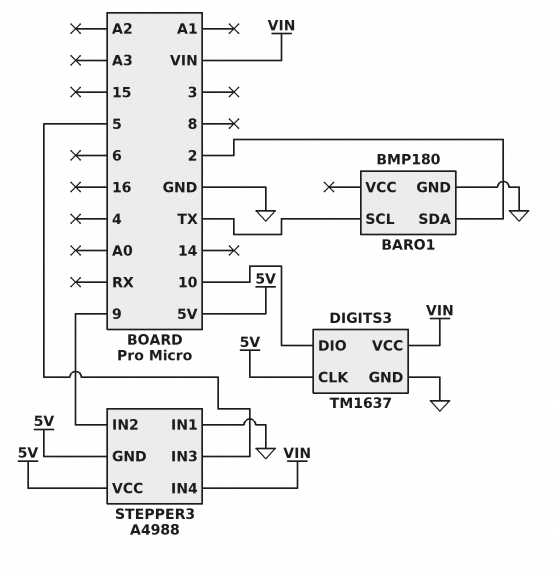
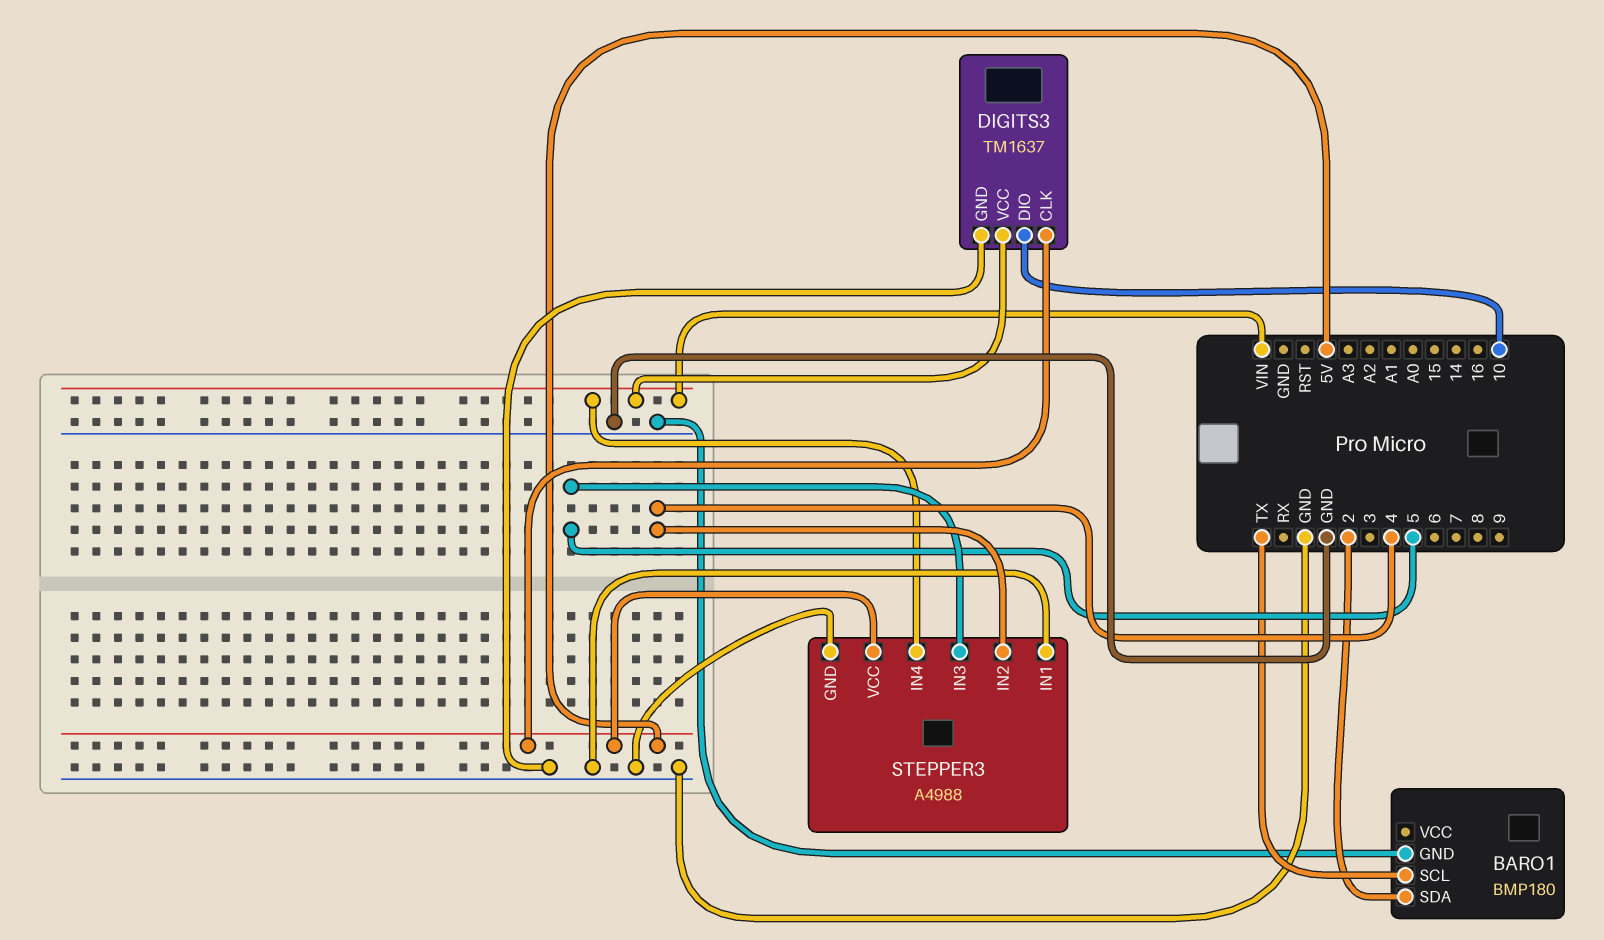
STEPPER3 pin GND: 5V -> GND
STEPPER3 pin IN2: 9 -> 4

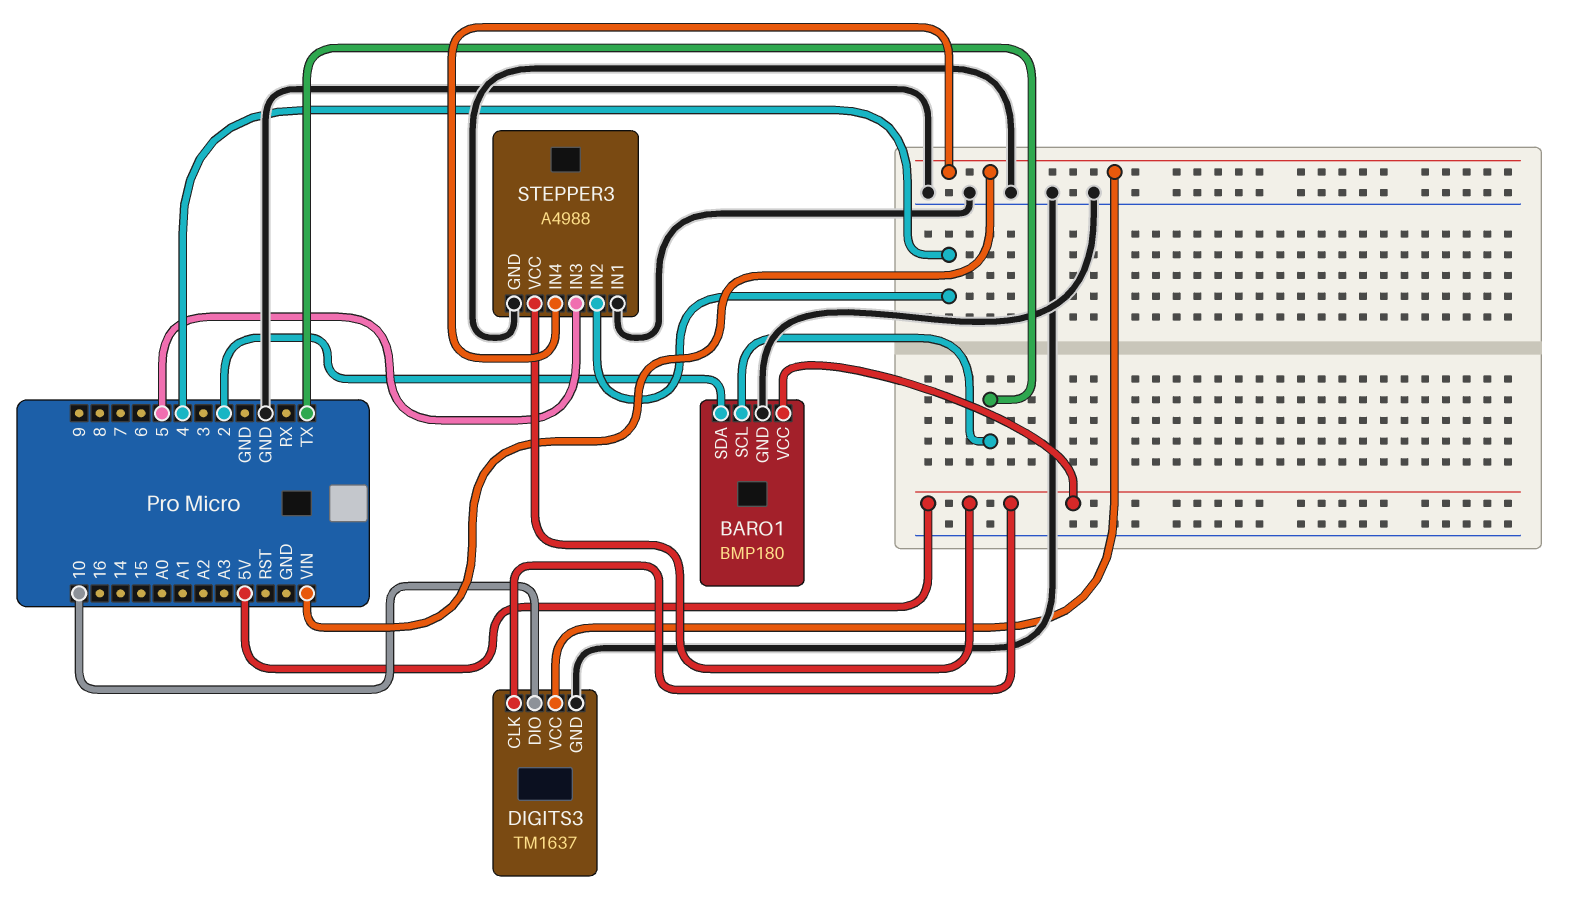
BARO1 pin VCC: none -> 5V

